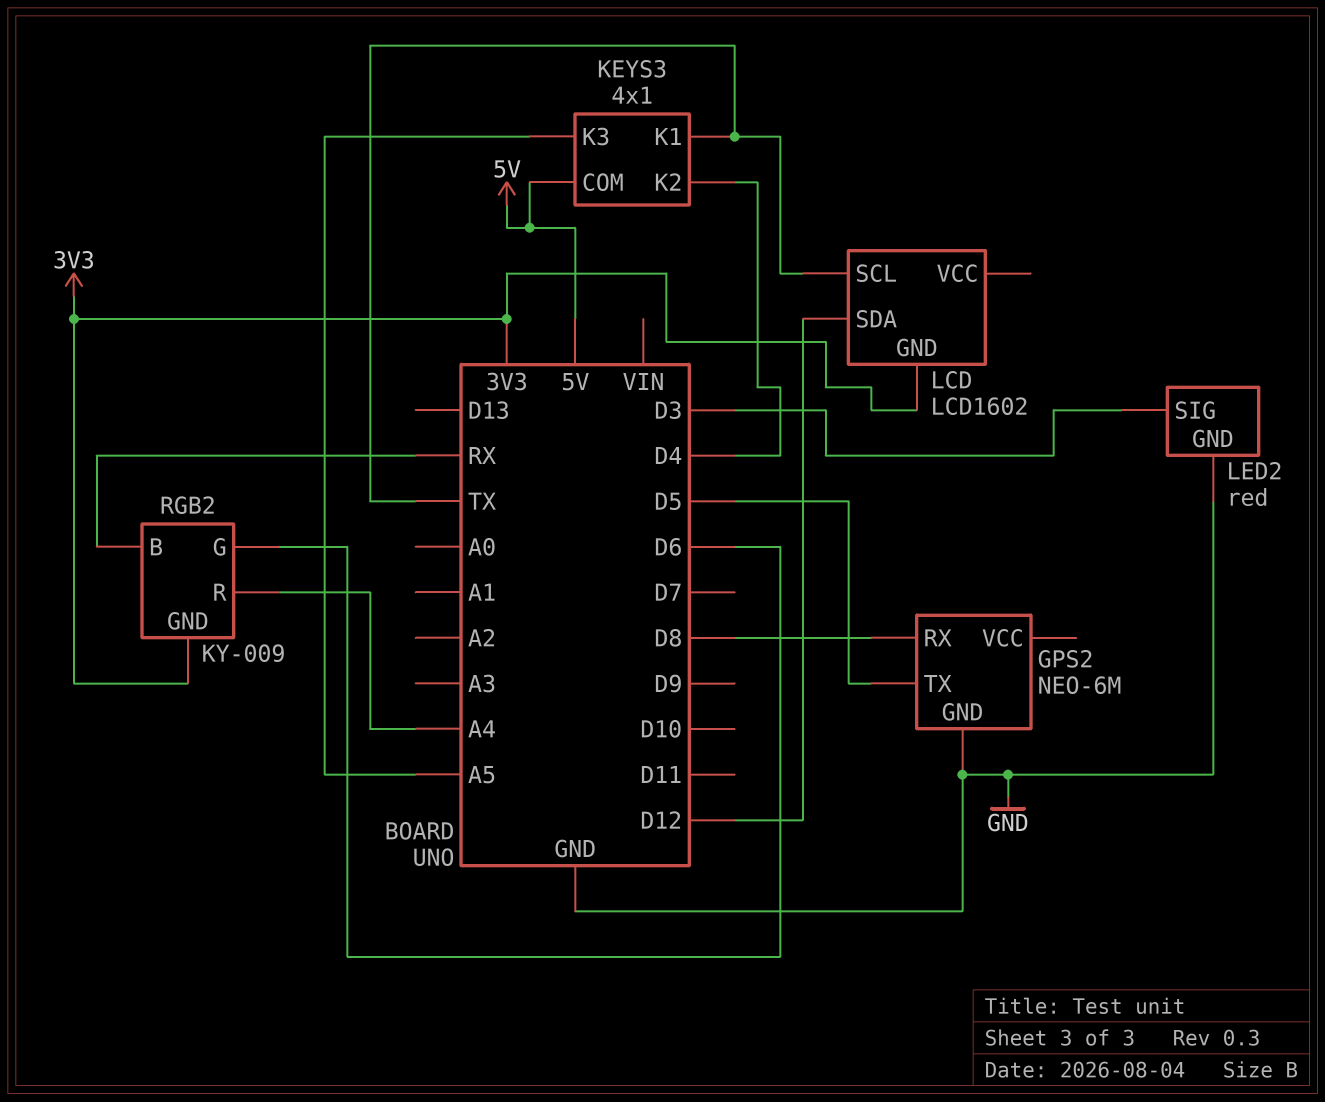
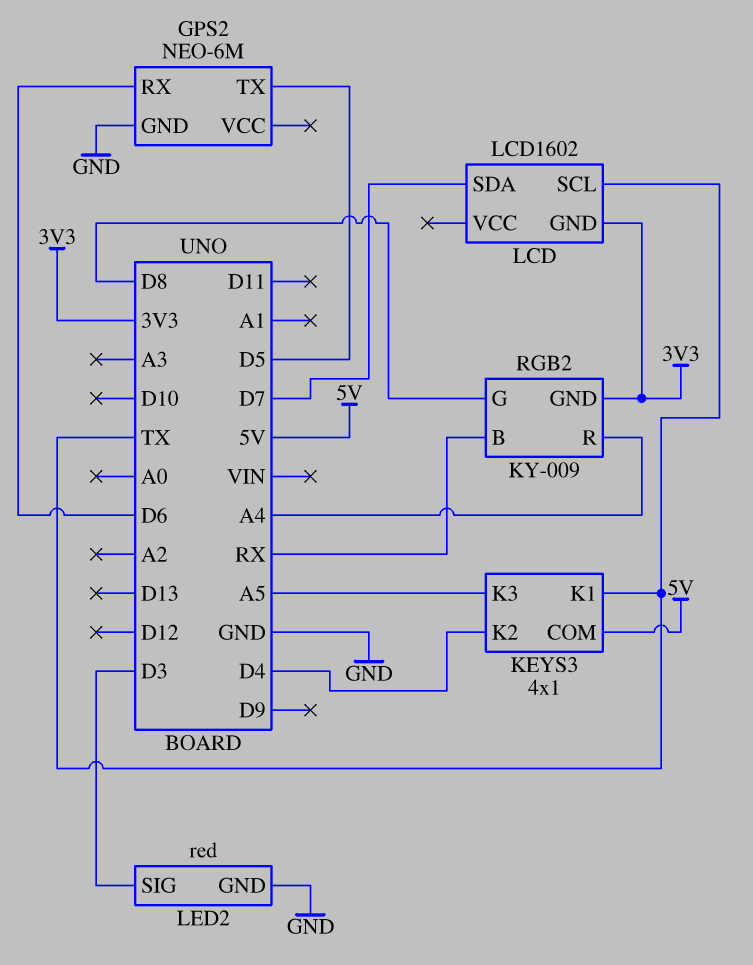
GPS2 pin RX: D8 -> D6
LCD pin SDA: D12 -> D7
RGB2 pin G: D6 -> D8

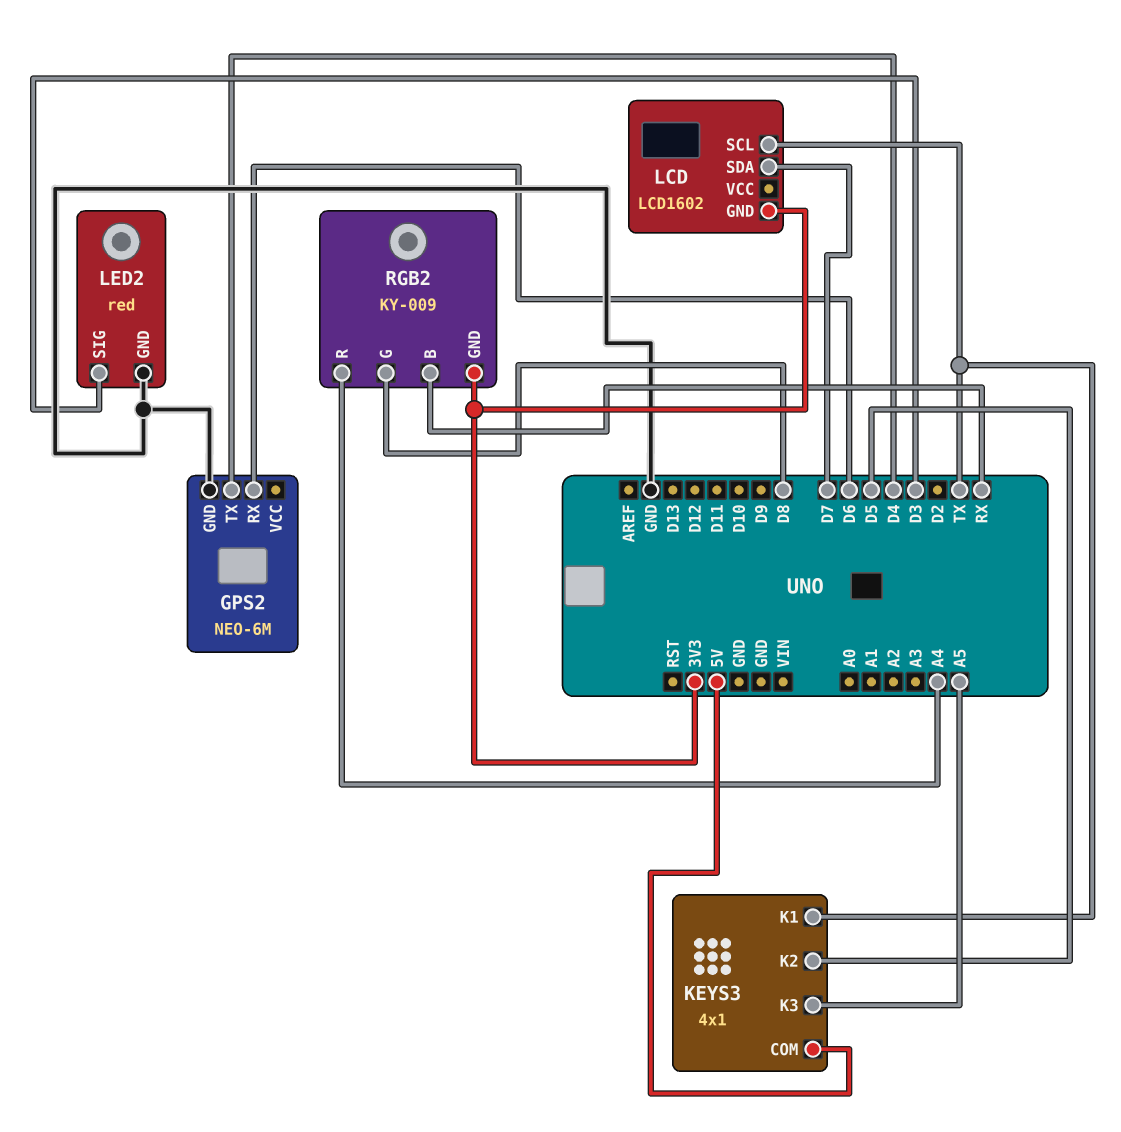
GPS2 pin TX: D5 -> D4
KEYS3 pin K2: D4 -> D5

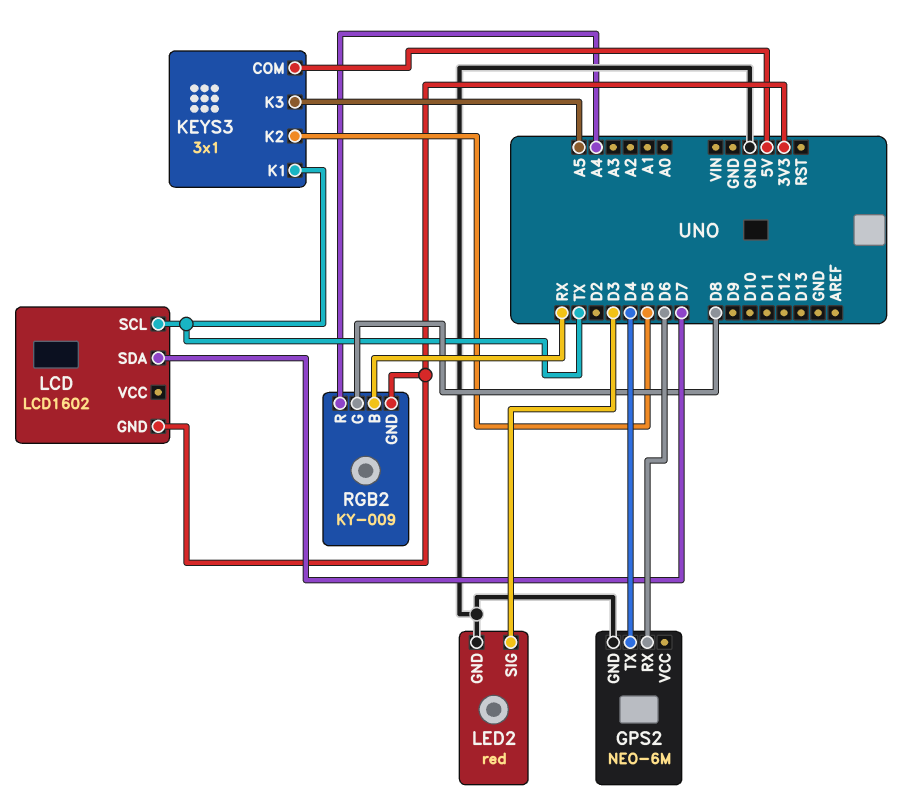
KEYS3: 4x1 -> 3x1

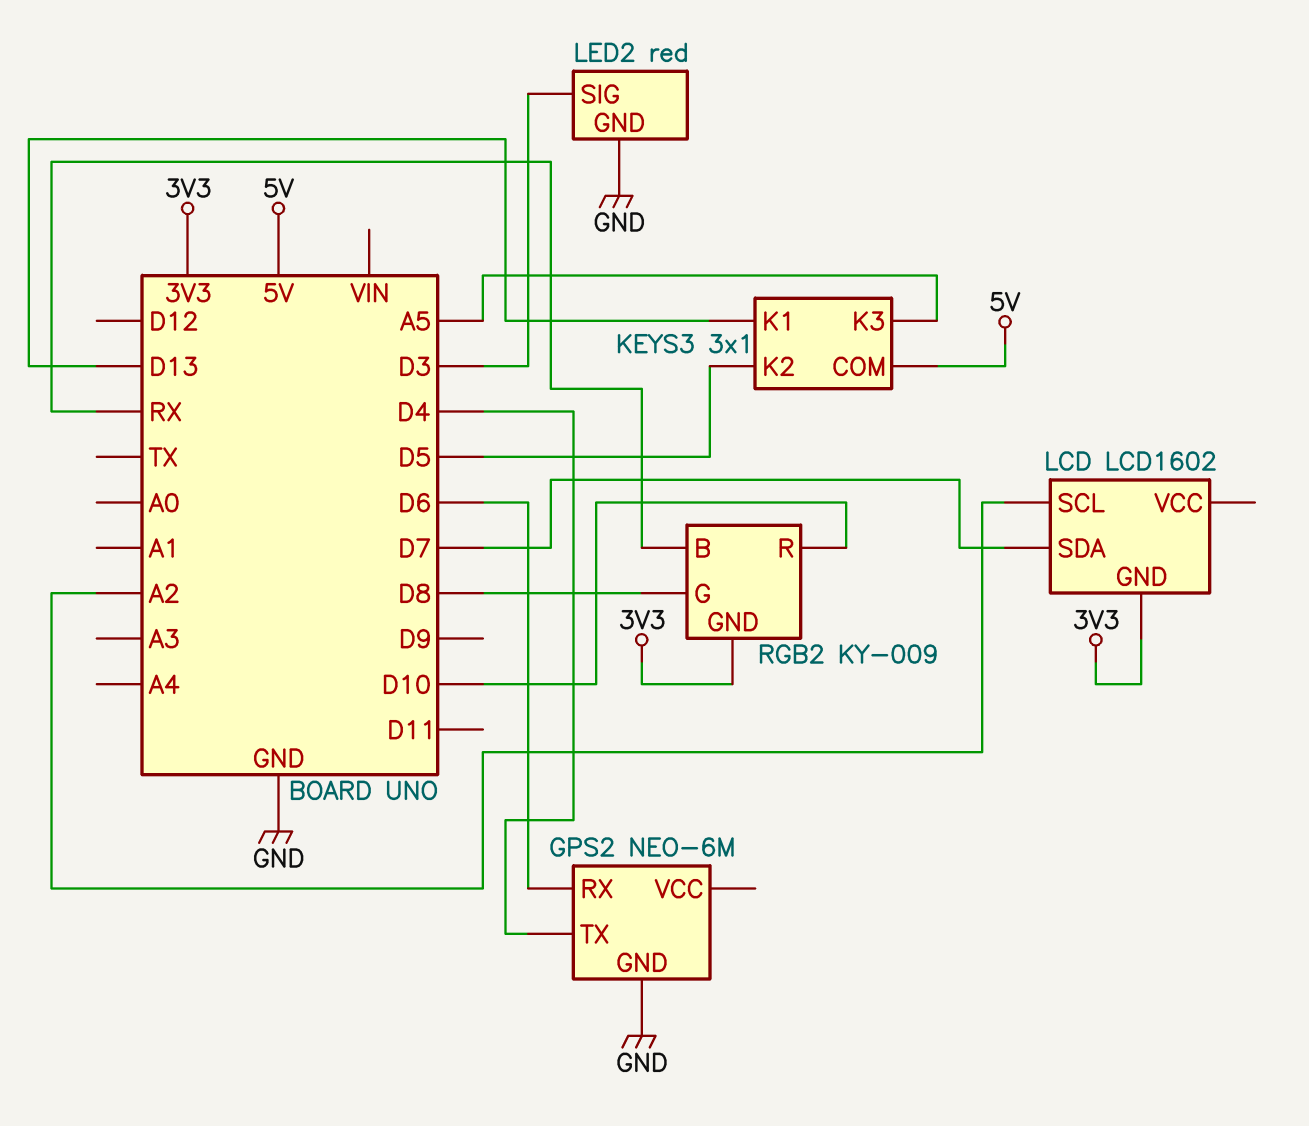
KEYS3 pin K1: TX -> D13
LCD pin SCL: TX -> A2
RGB2 pin R: A4 -> D10

